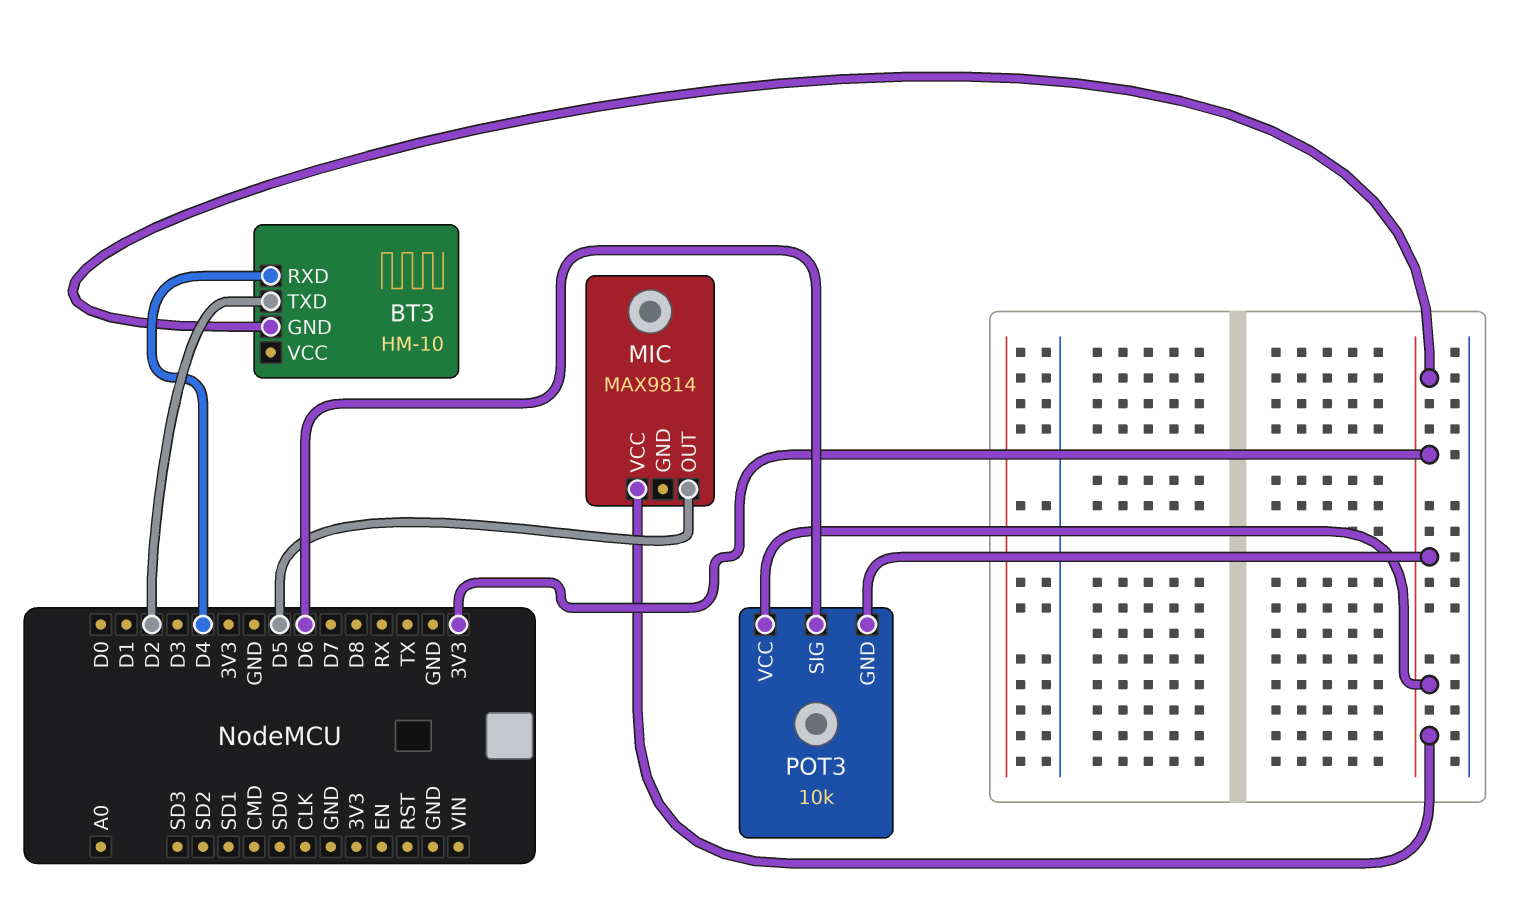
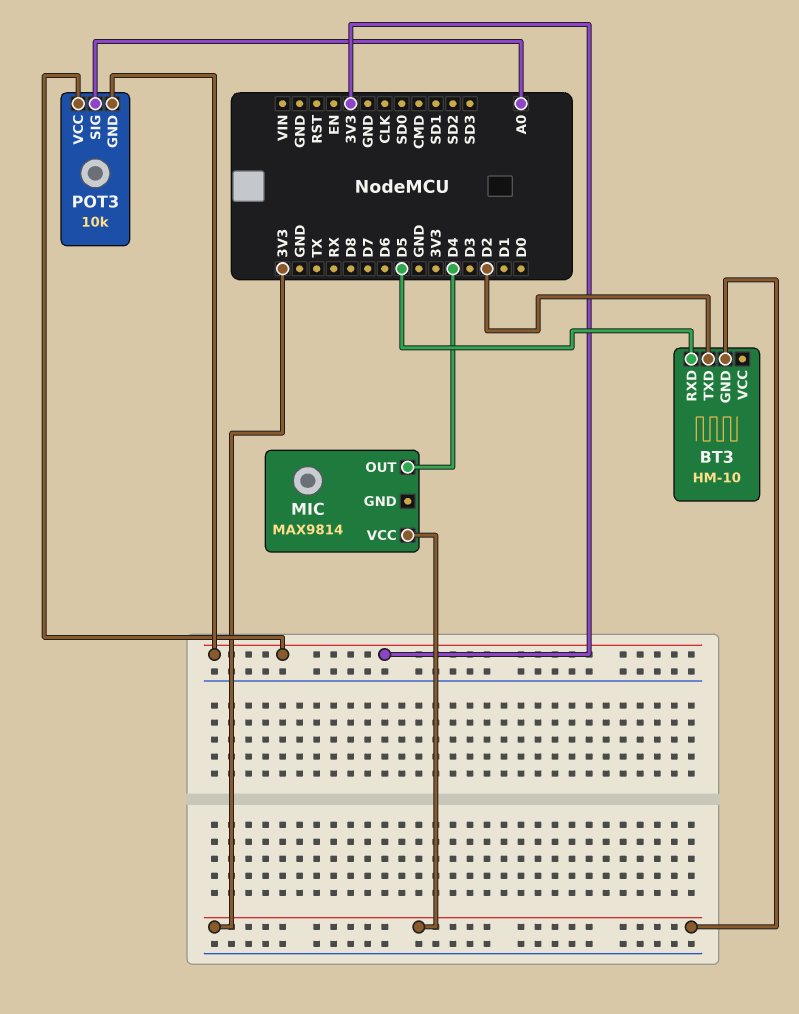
BT3 pin RXD: D4 -> D5
MIC pin OUT: D5 -> D4
POT3 pin SIG: D6 -> A0

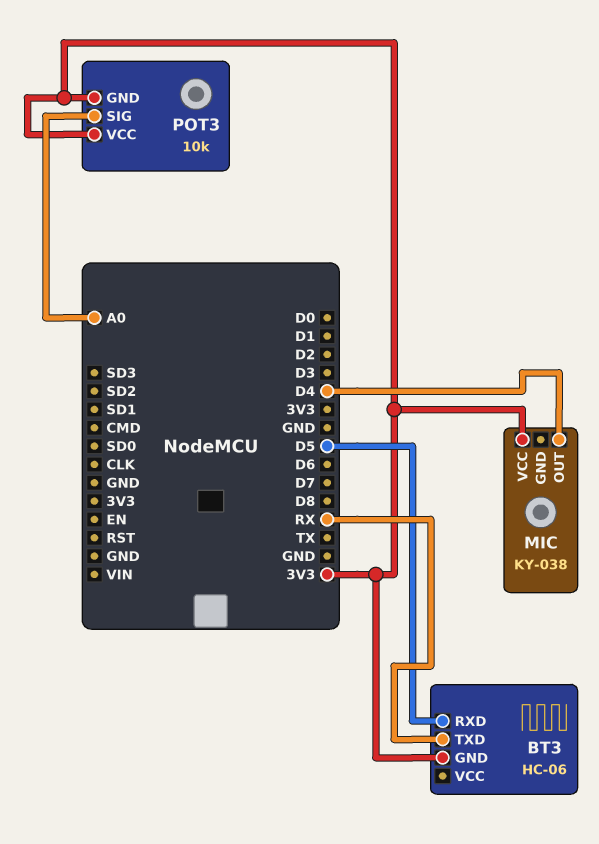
BT3: HM-10 -> HC-06
BT3 pin TXD: D2 -> RX
MIC: MAX9814 -> KY-038

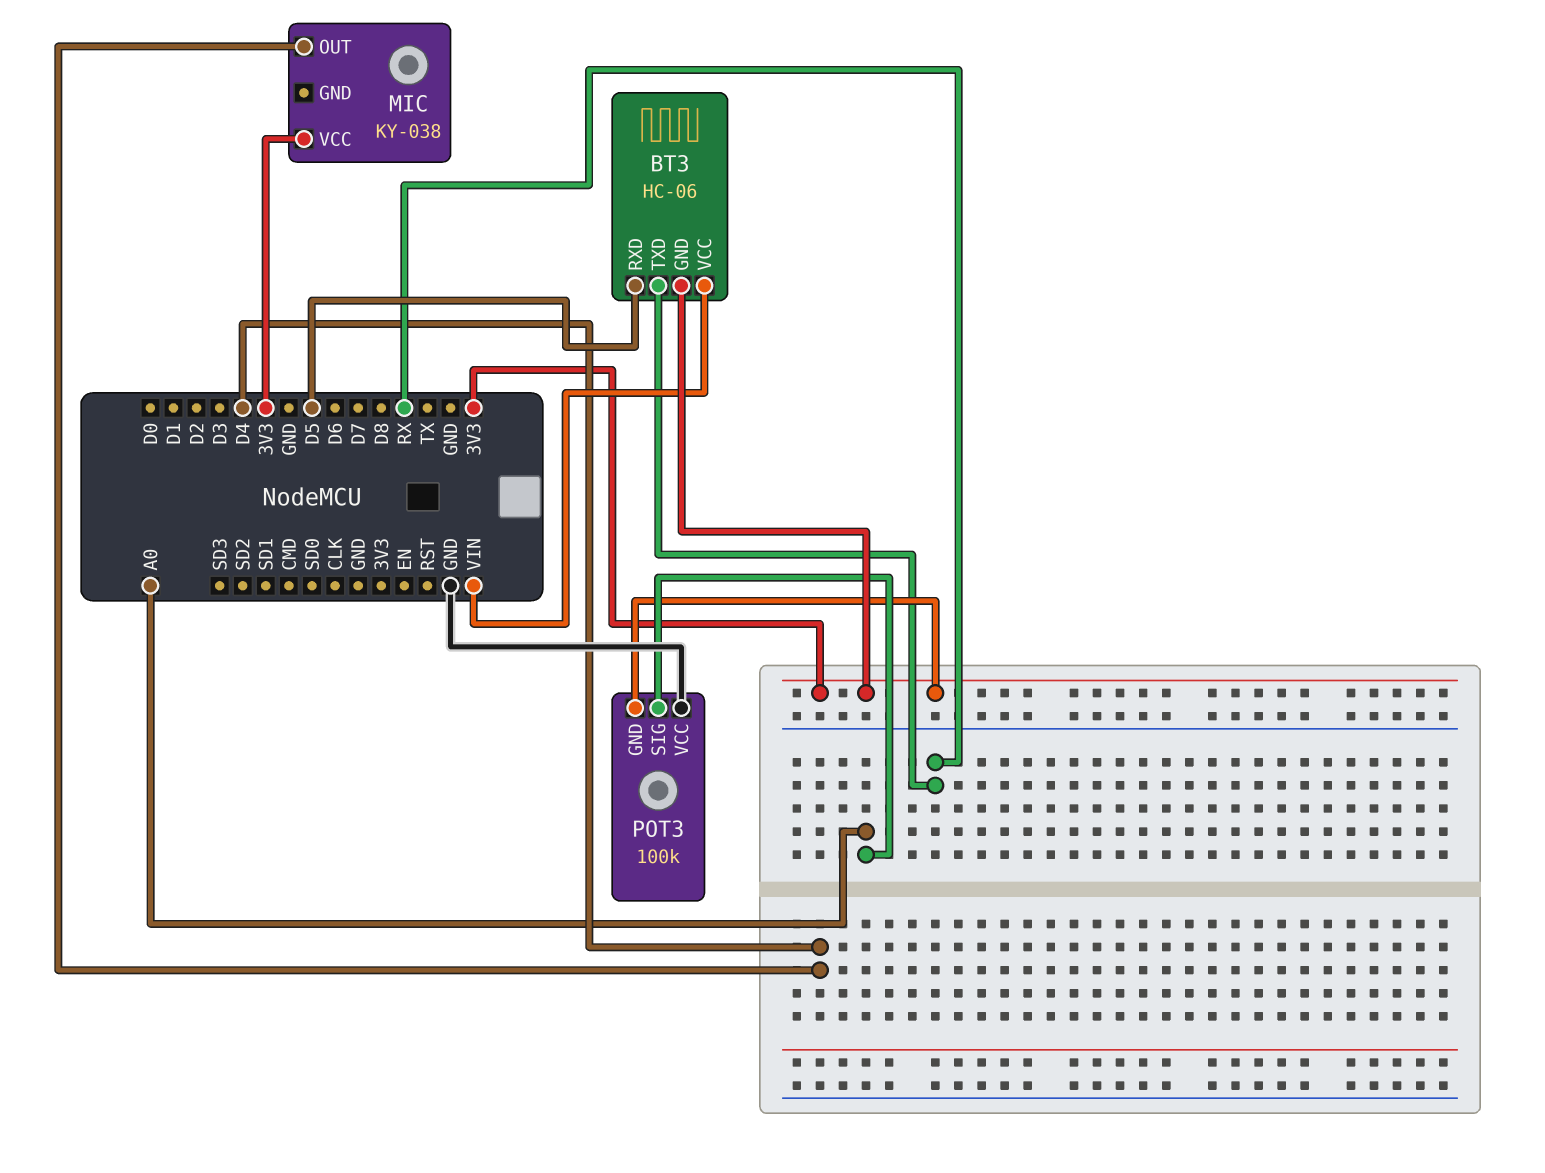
BT3 pin VCC: none -> VIN
POT3: 10k -> 100k
POT3 pin VCC: 3V3 -> GND

